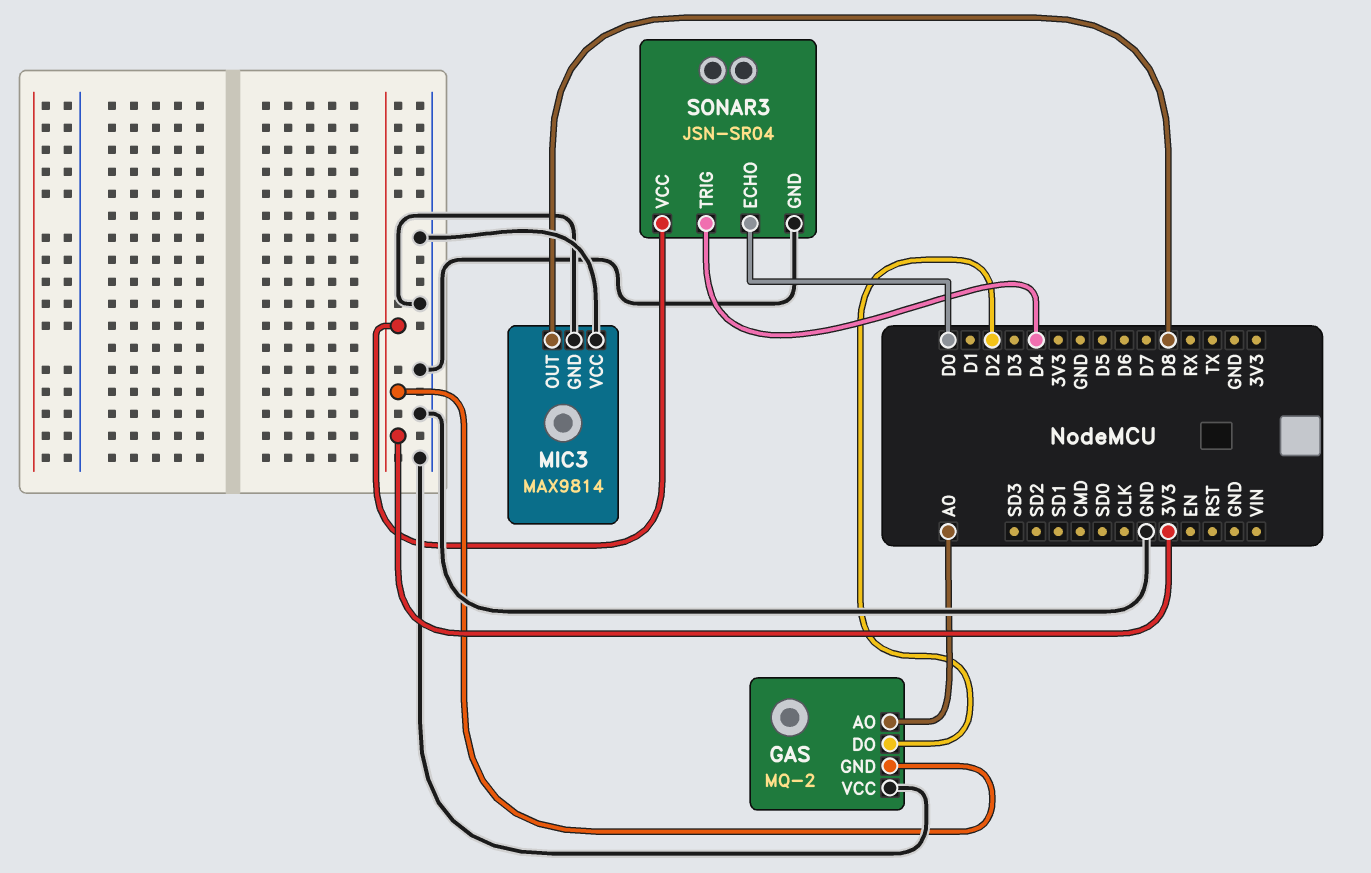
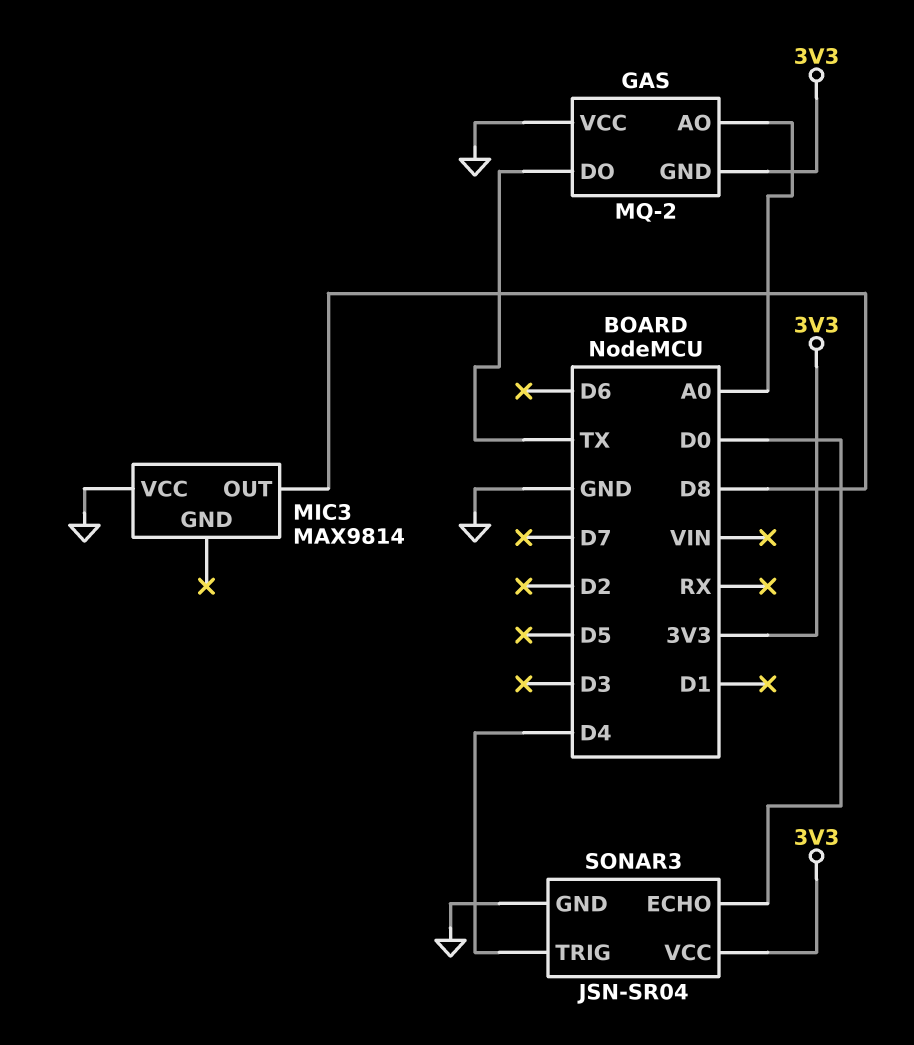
GAS pin DO: D2 -> TX
MIC3 pin GND: GND -> none

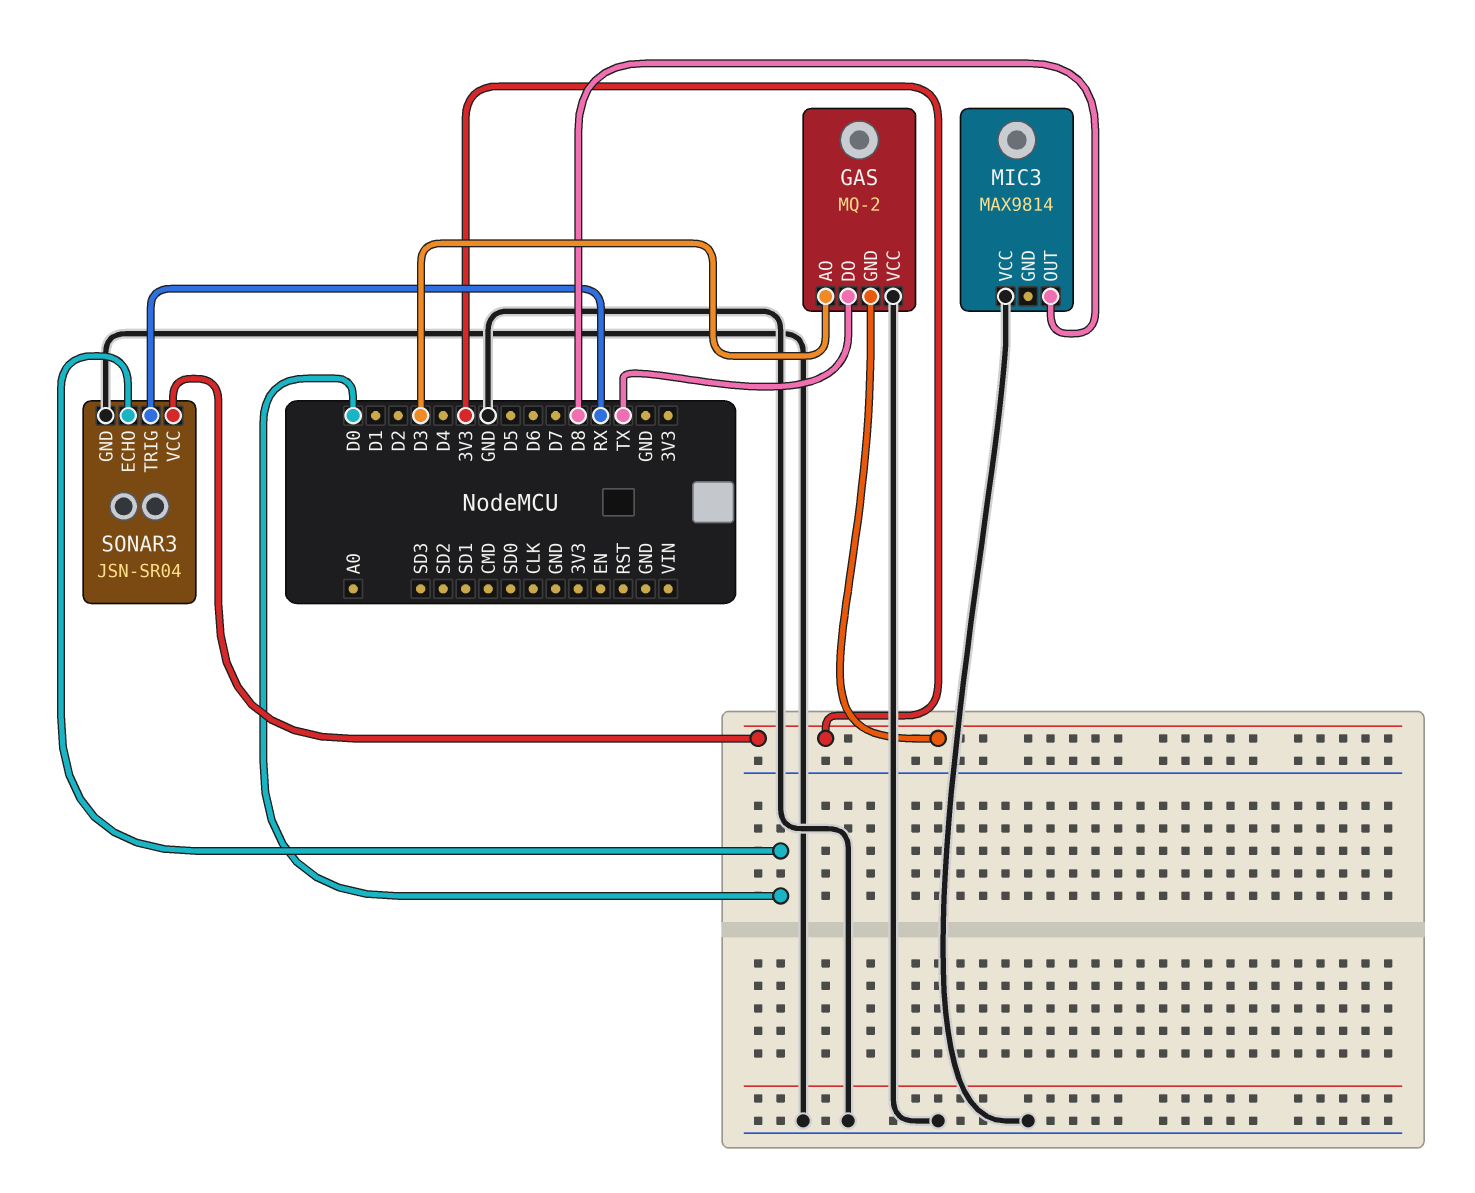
GAS pin AO: A0 -> D3
SONAR3 pin TRIG: D4 -> RX

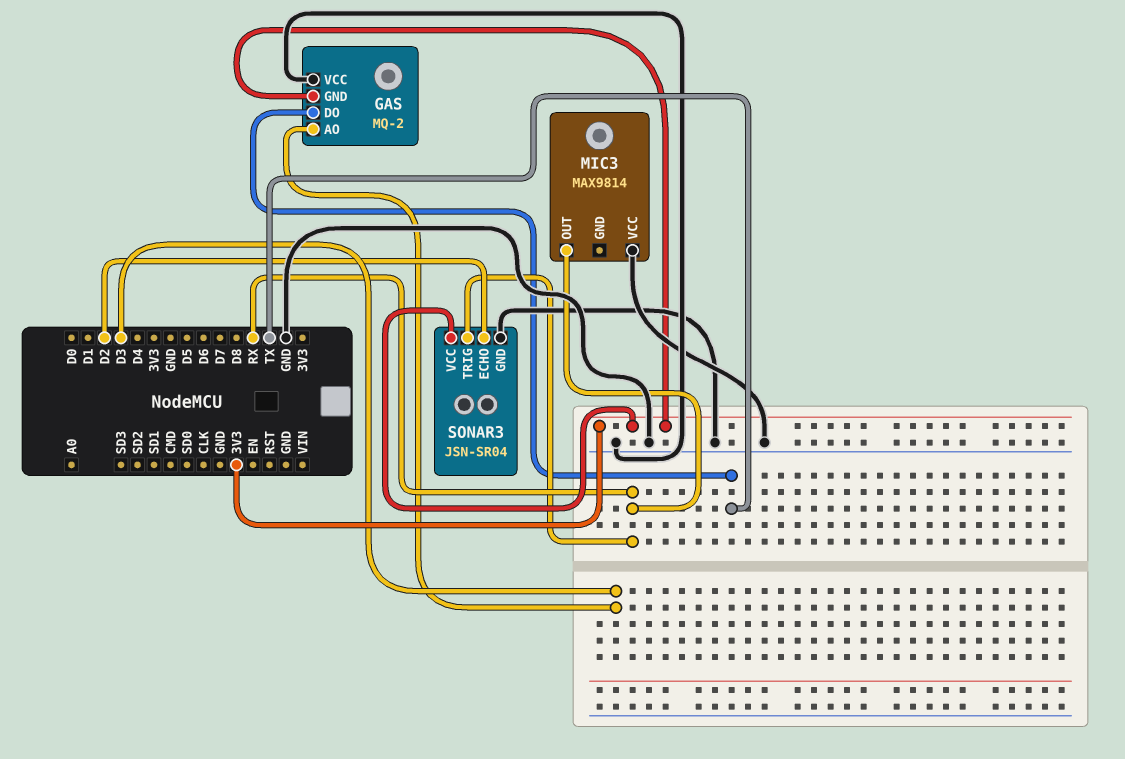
MIC3 pin OUT: D8 -> RX
SONAR3 pin ECHO: D0 -> D2

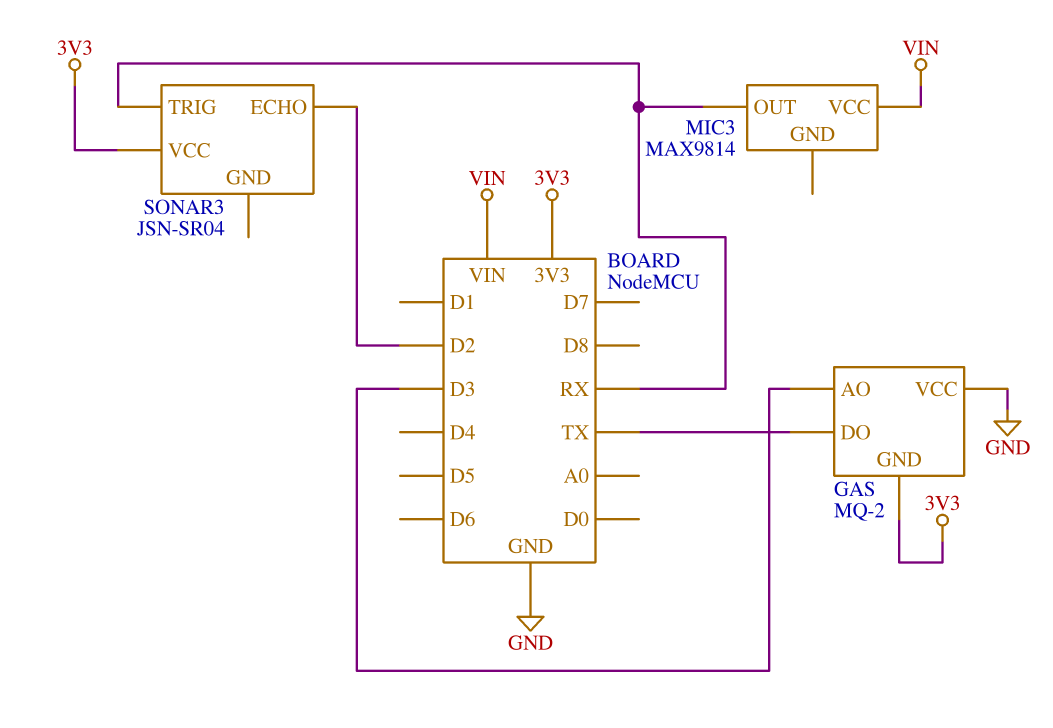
MIC3 pin VCC: GND -> VIN
SONAR3 pin GND: GND -> none

